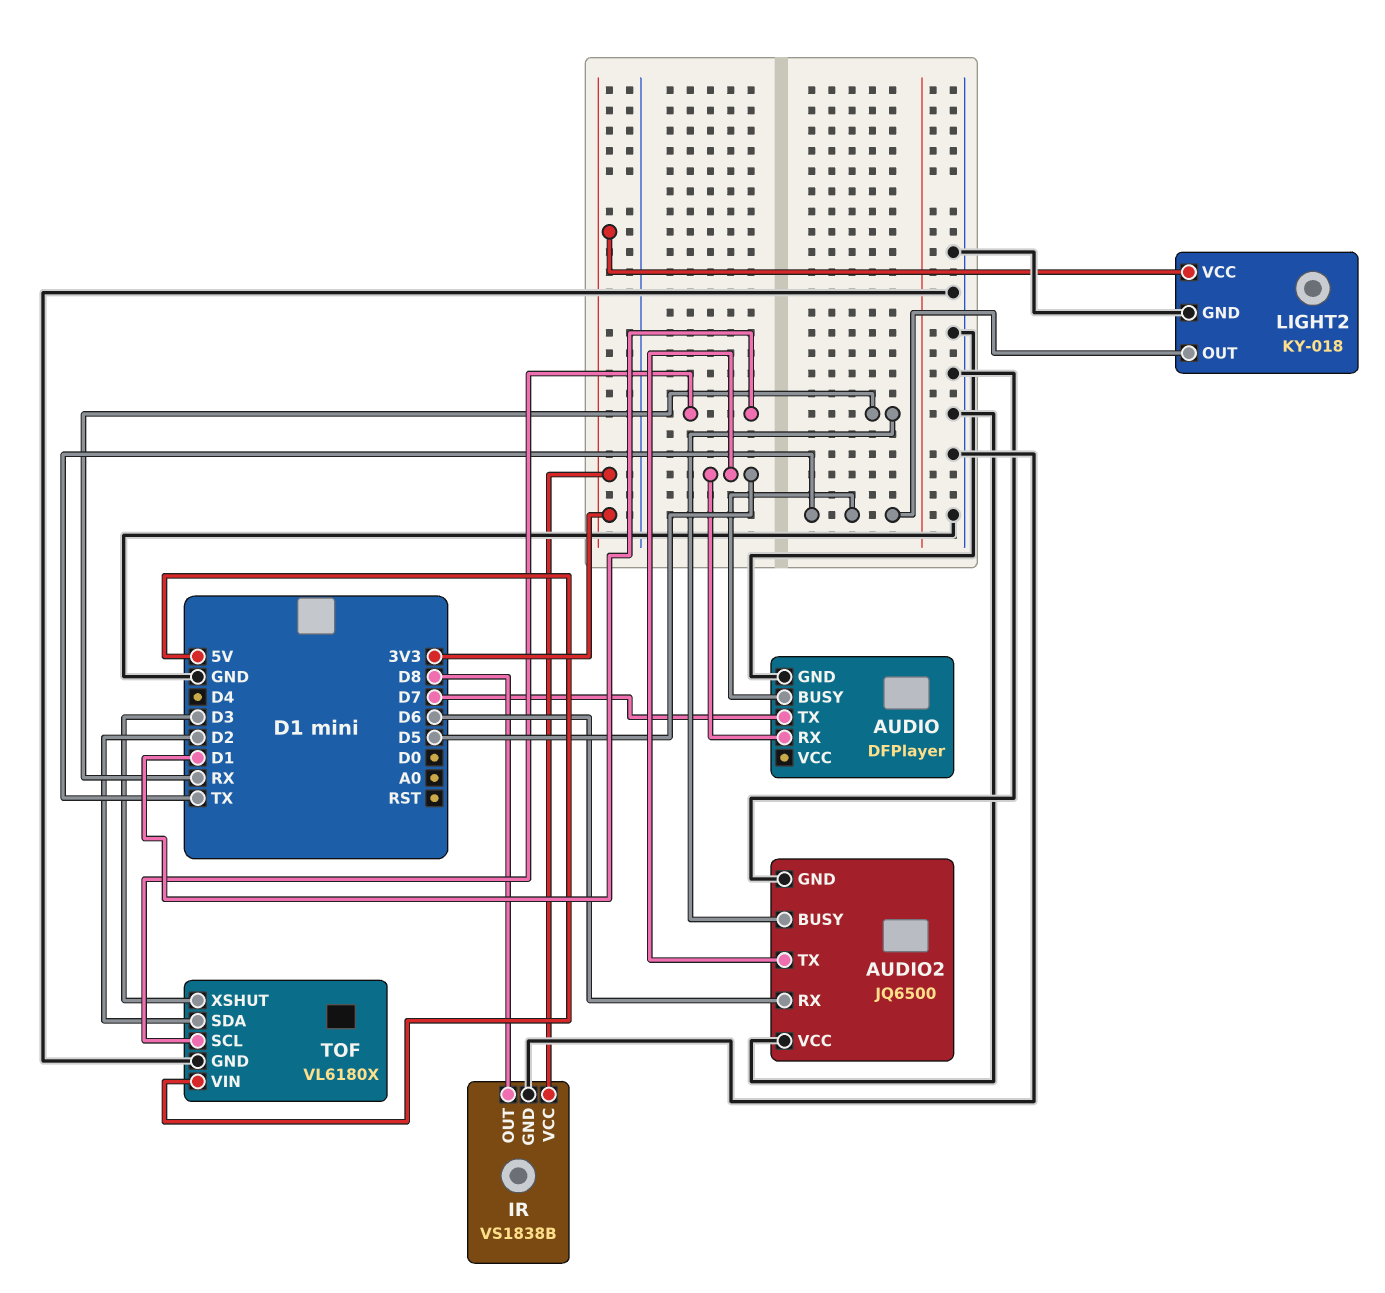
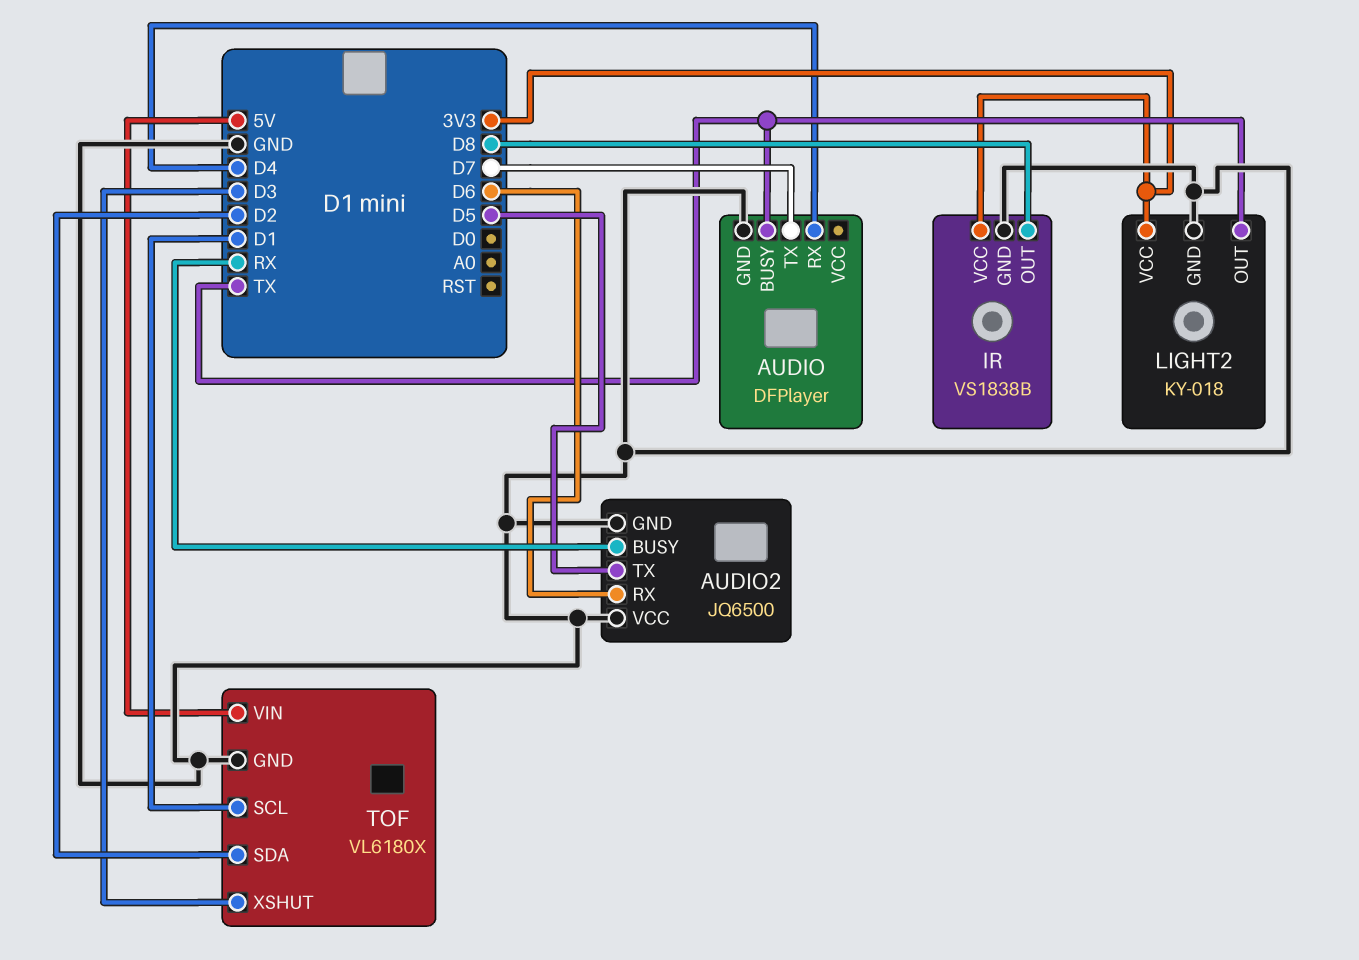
AUDIO pin RX: D5 -> D4

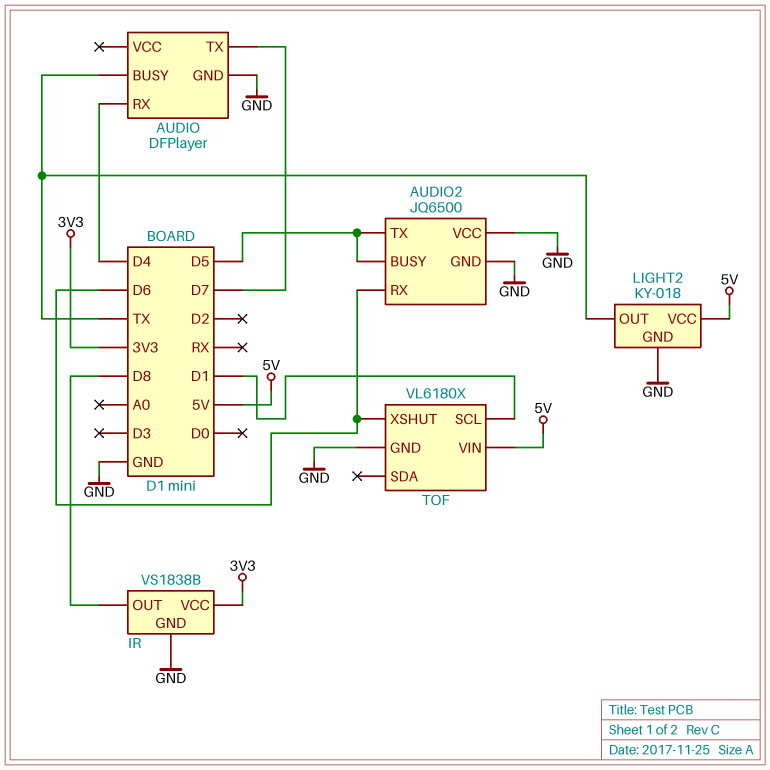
AUDIO2 pin BUSY: RX -> D5
LIGHT2 pin VCC: 3V3 -> 5V
TOF pin SDA: D2 -> none
TOF pin XSHUT: D3 -> D6

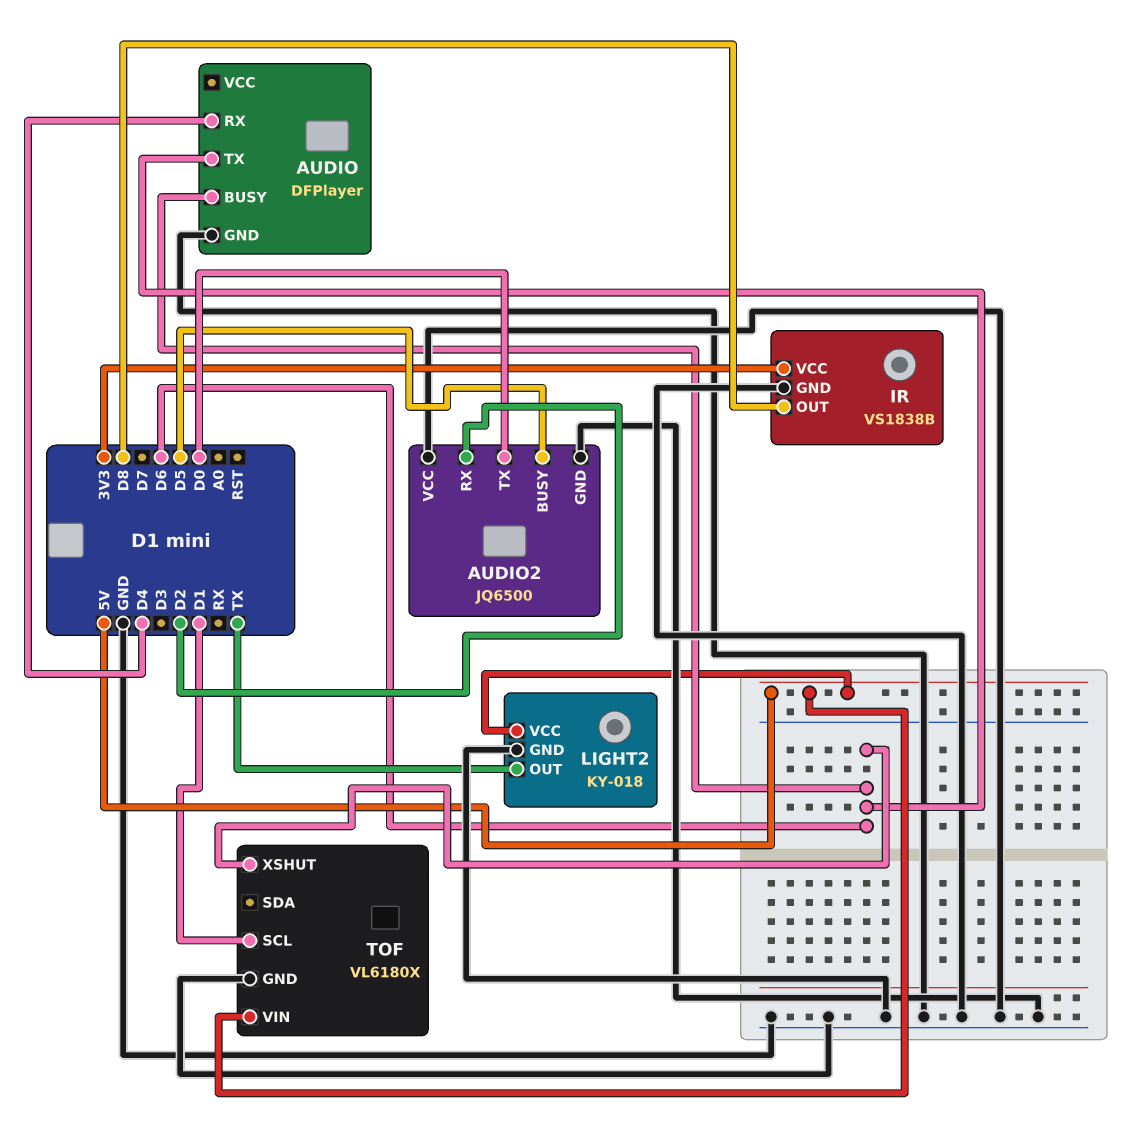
AUDIO pin BUSY: TX -> D6
AUDIO pin TX: D7 -> D6
AUDIO2 pin RX: D6 -> D2
AUDIO2 pin TX: D5 -> D0

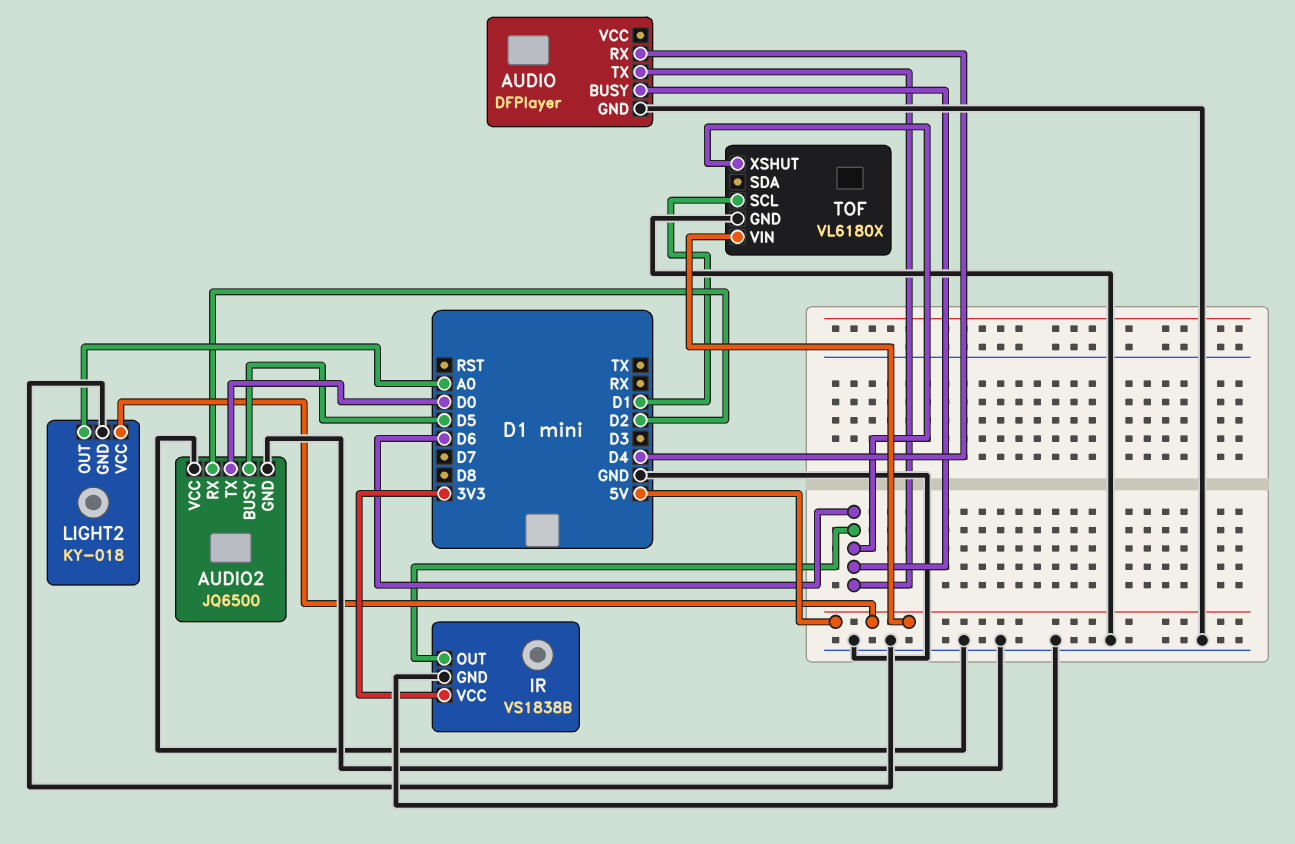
IR pin OUT: D8 -> D6
LIGHT2 pin OUT: TX -> A0

